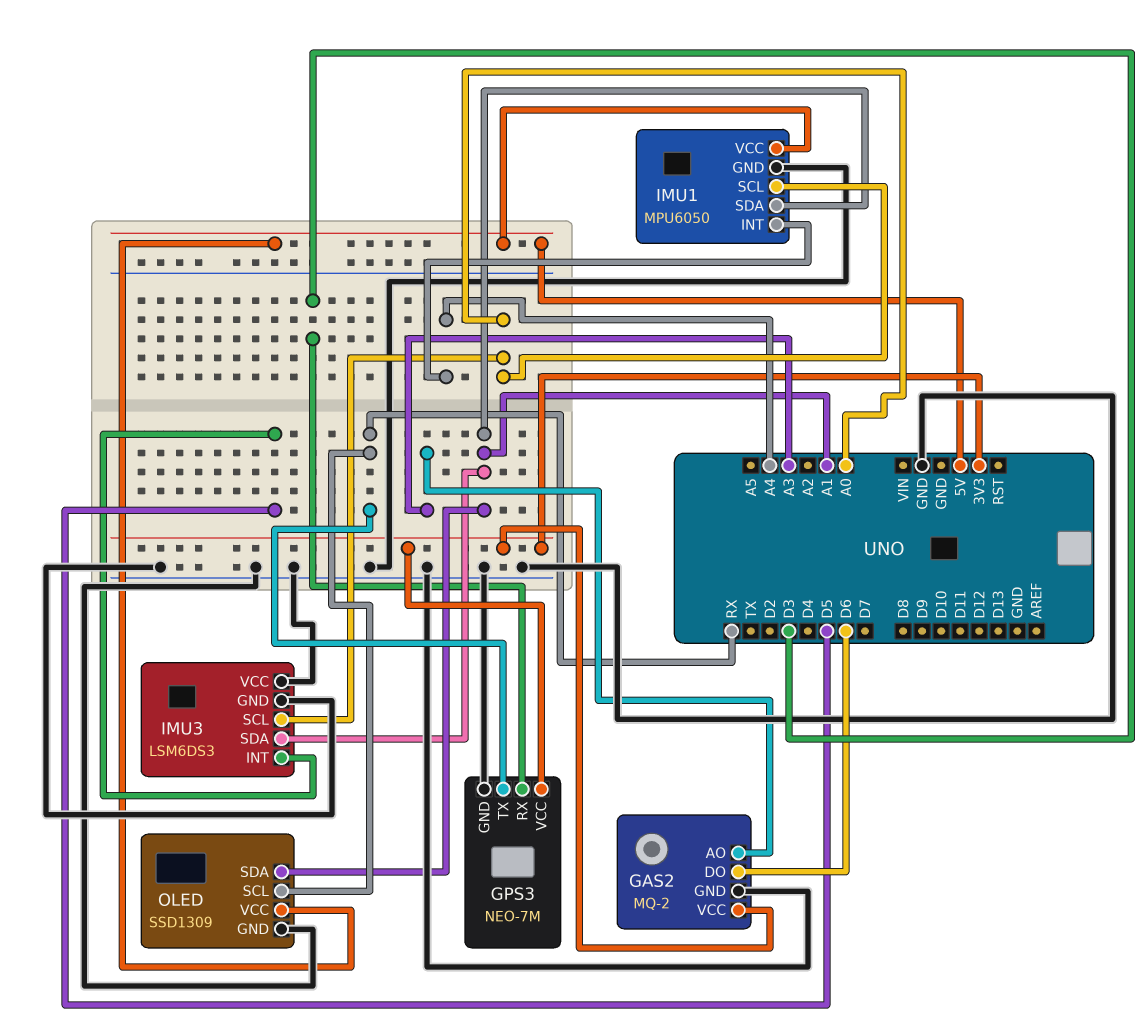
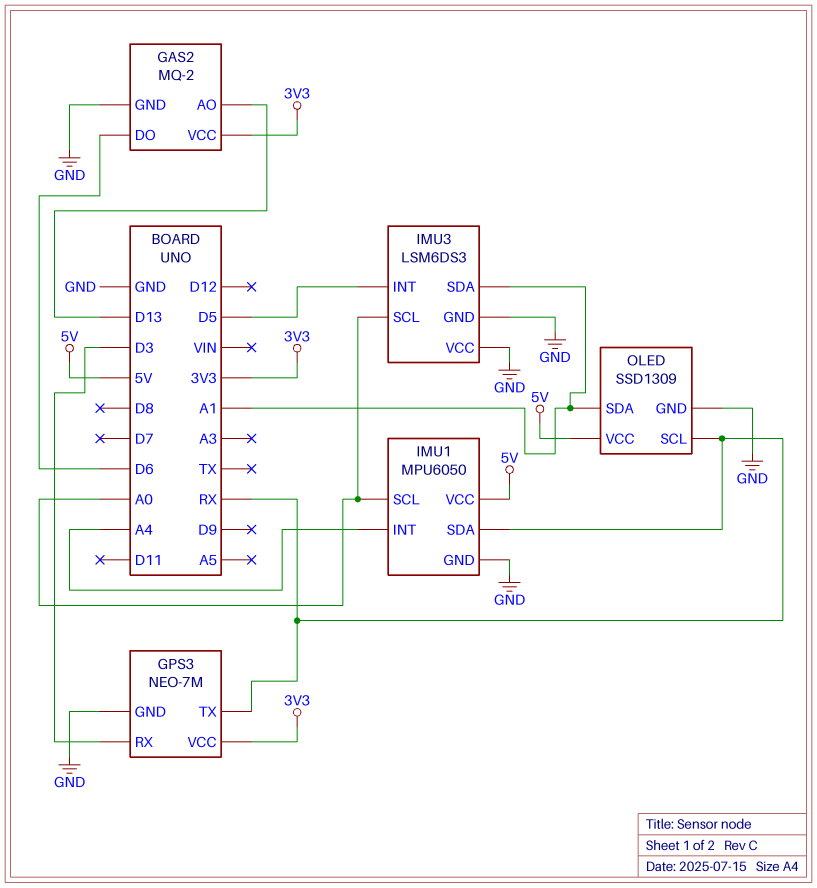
GAS2 pin AO: A3 -> D13
IMU1 pin SDA: A1 -> RX

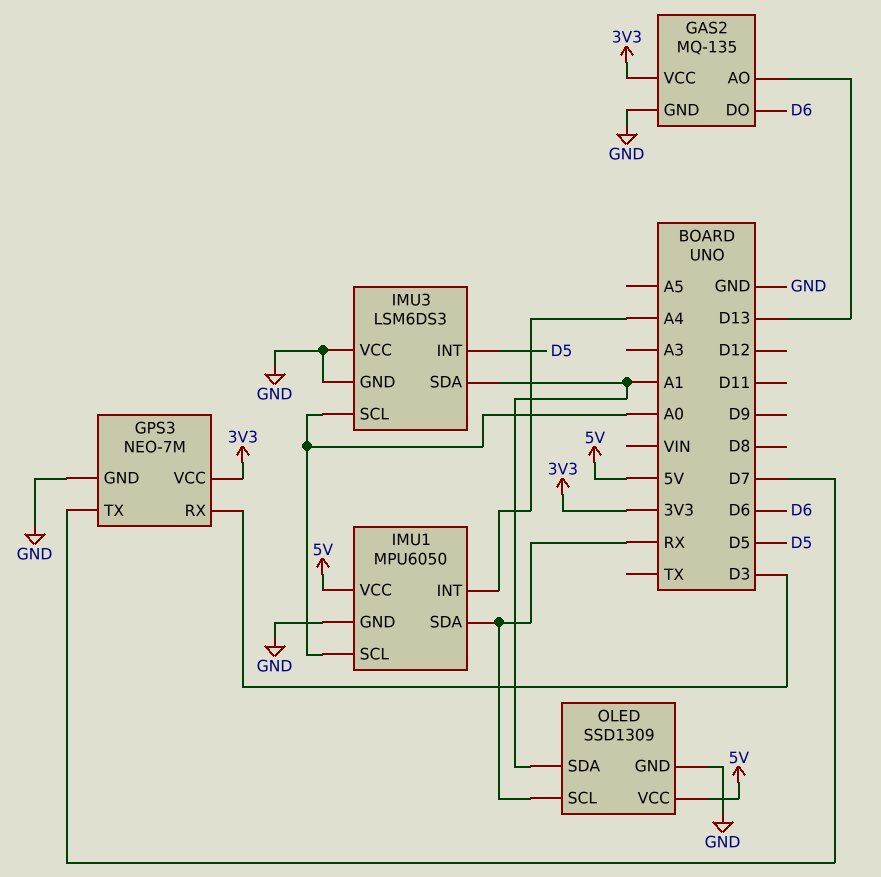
GAS2: MQ-2 -> MQ-135
GPS3 pin TX: RX -> D7

